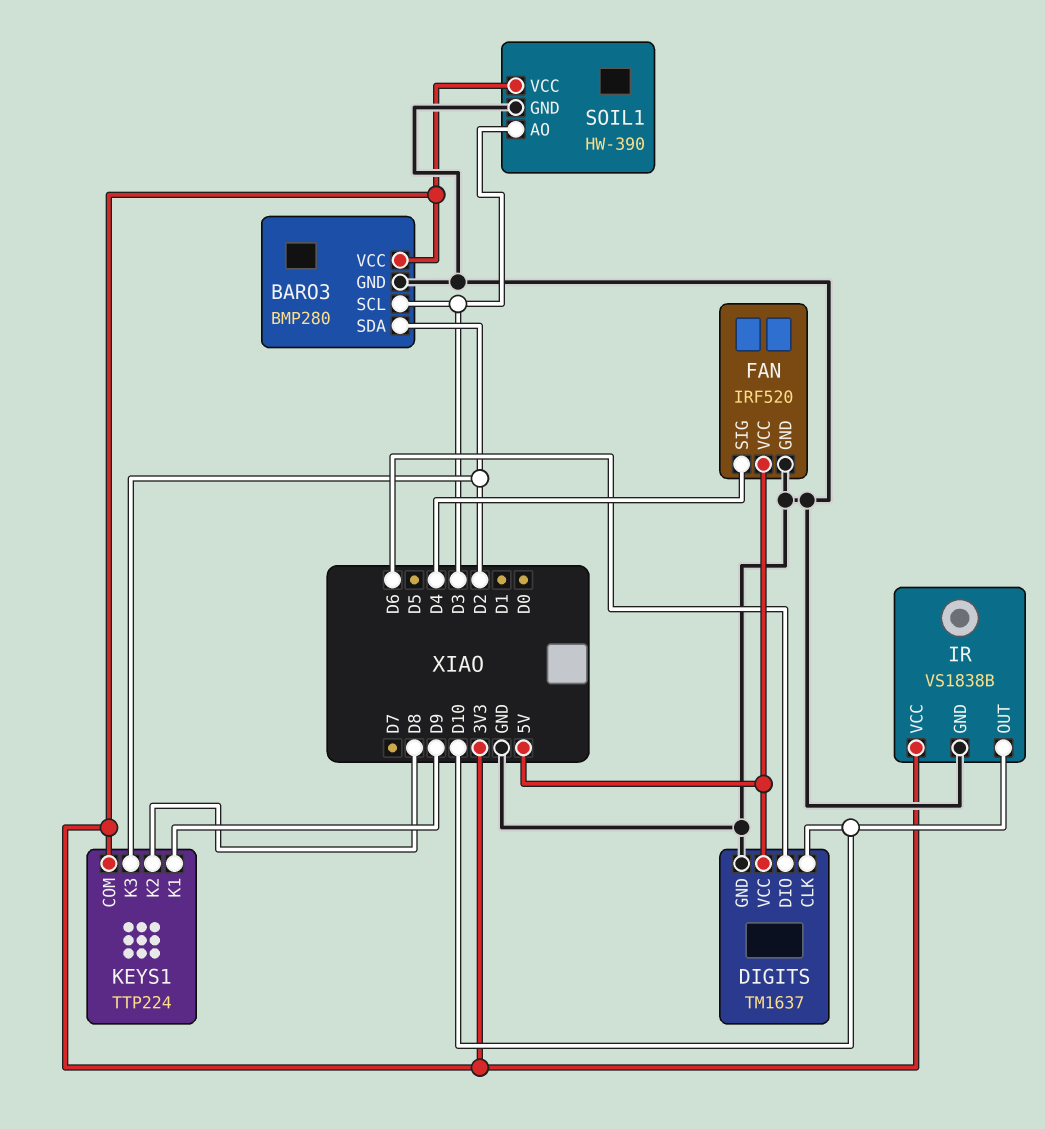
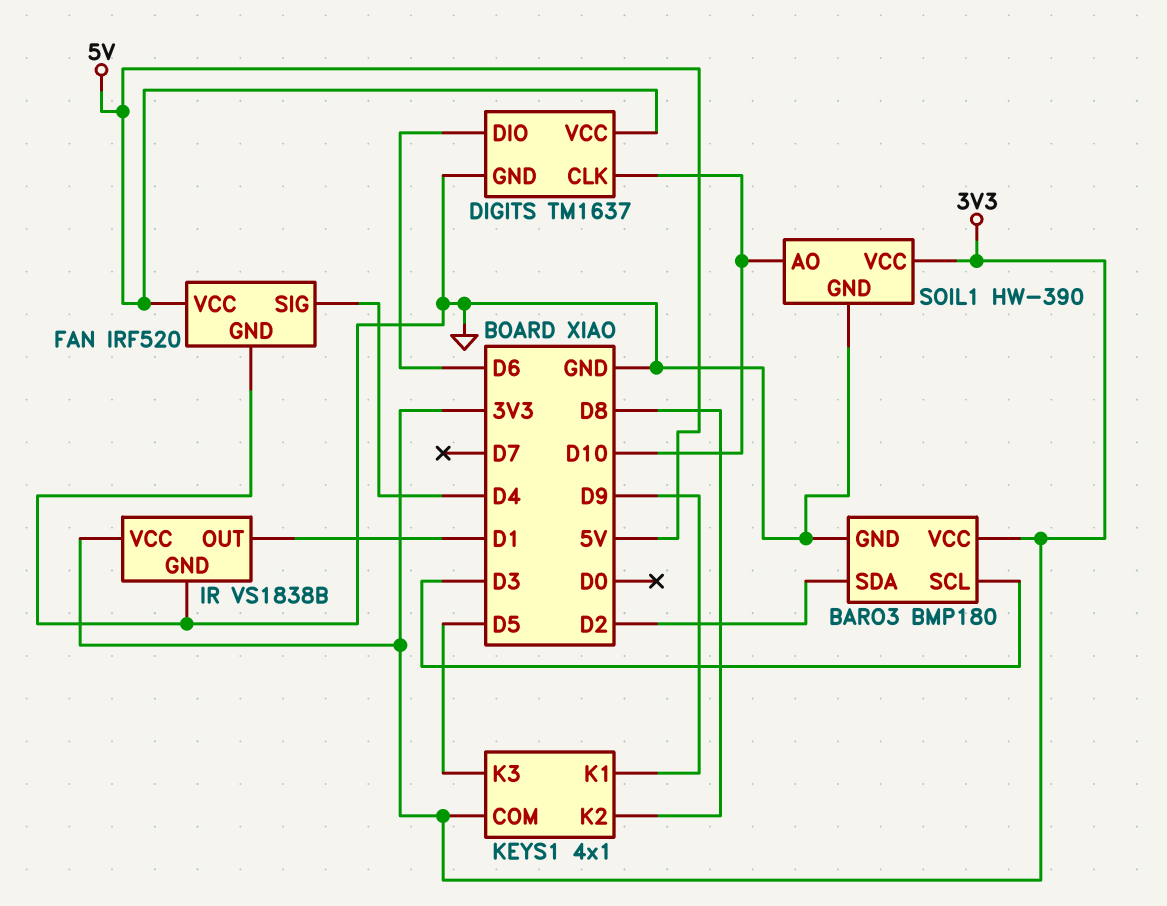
BARO3: BMP280 -> BMP180
IR pin OUT: D10 -> D1
KEYS1: TTP224 -> 4x1
KEYS1 pin K3: D2 -> D5
SOIL1 pin AO: D3 -> D10

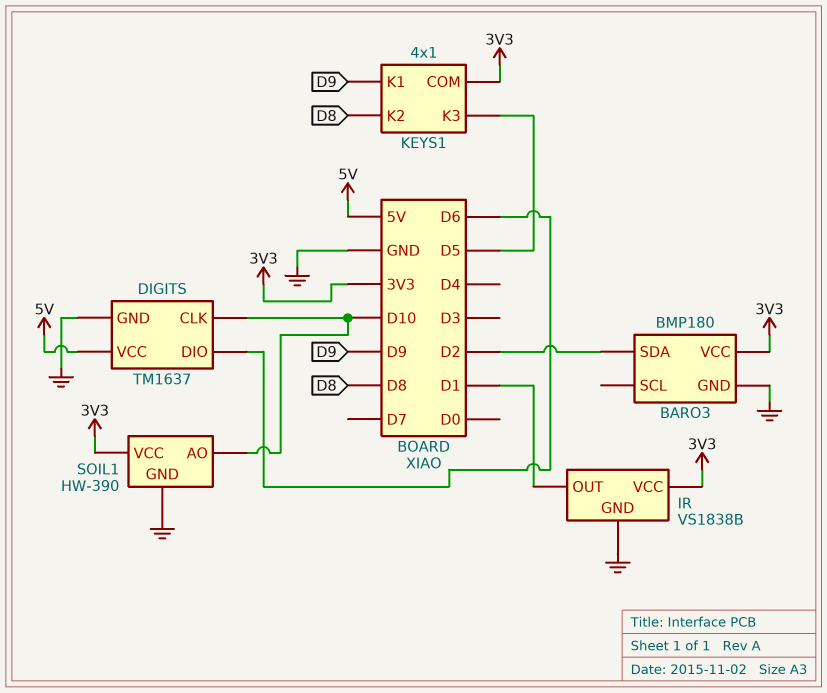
BARO3 pin SCL: D3 -> none
FAN: IRF520 -> none
FAN pin GND: GND -> none
FAN pin SIG: D4 -> none
FAN pin VCC: 5V -> none

